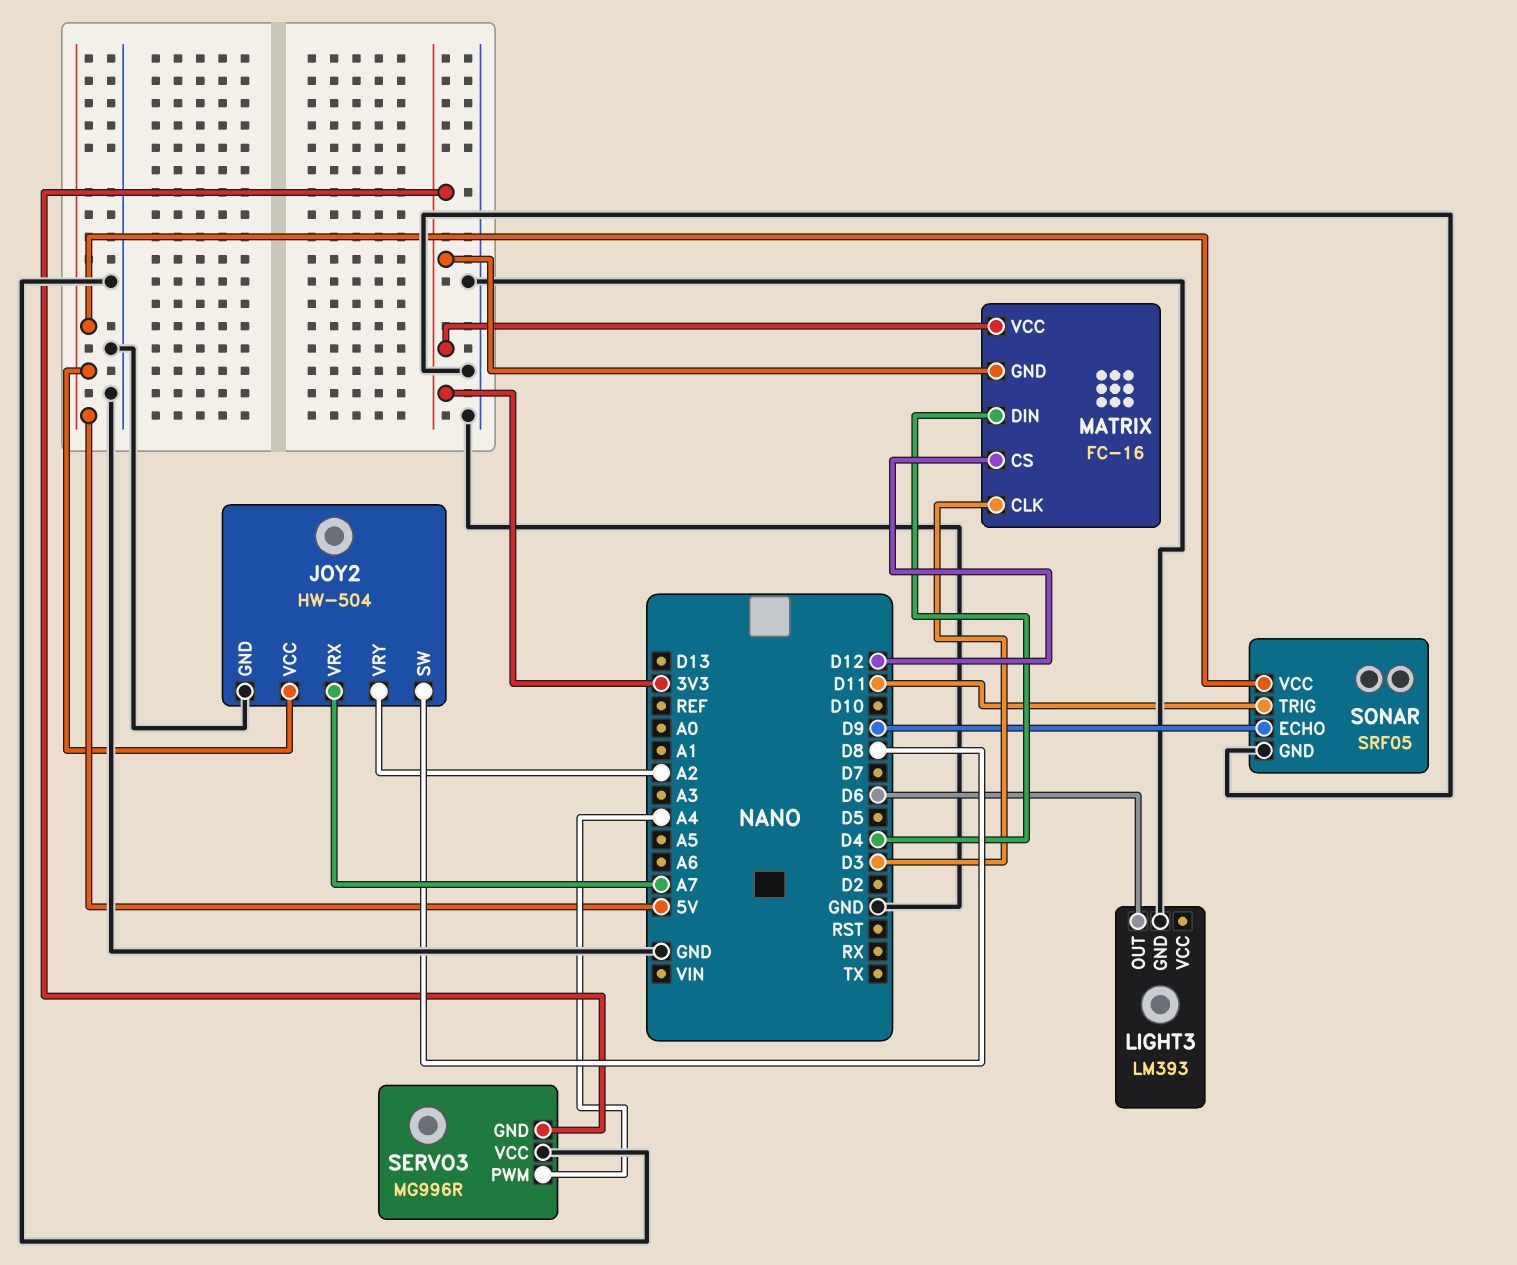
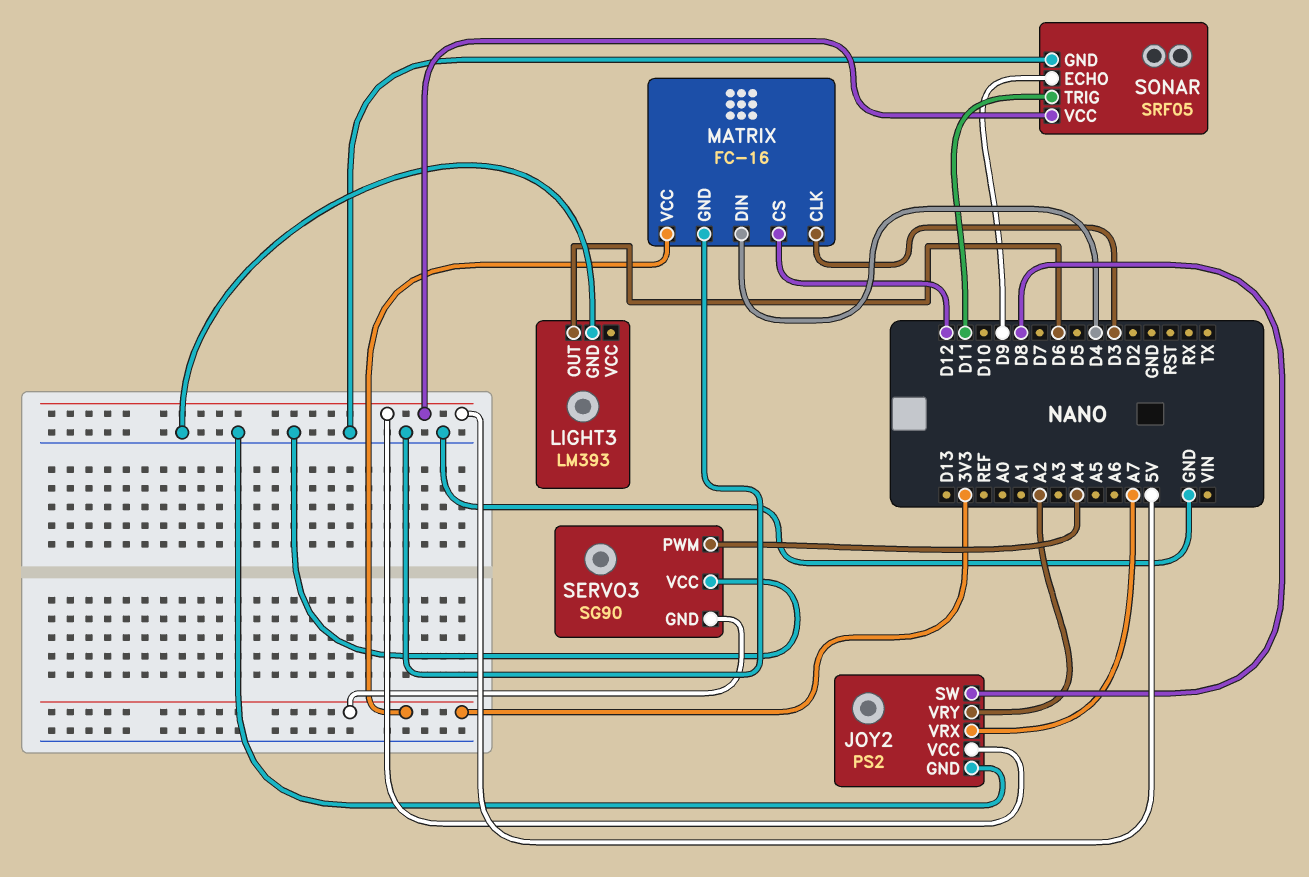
JOY2: HW-504 -> PS2
MATRIX pin GND: 3V3 -> GND
SERVO3: MG996R -> SG90

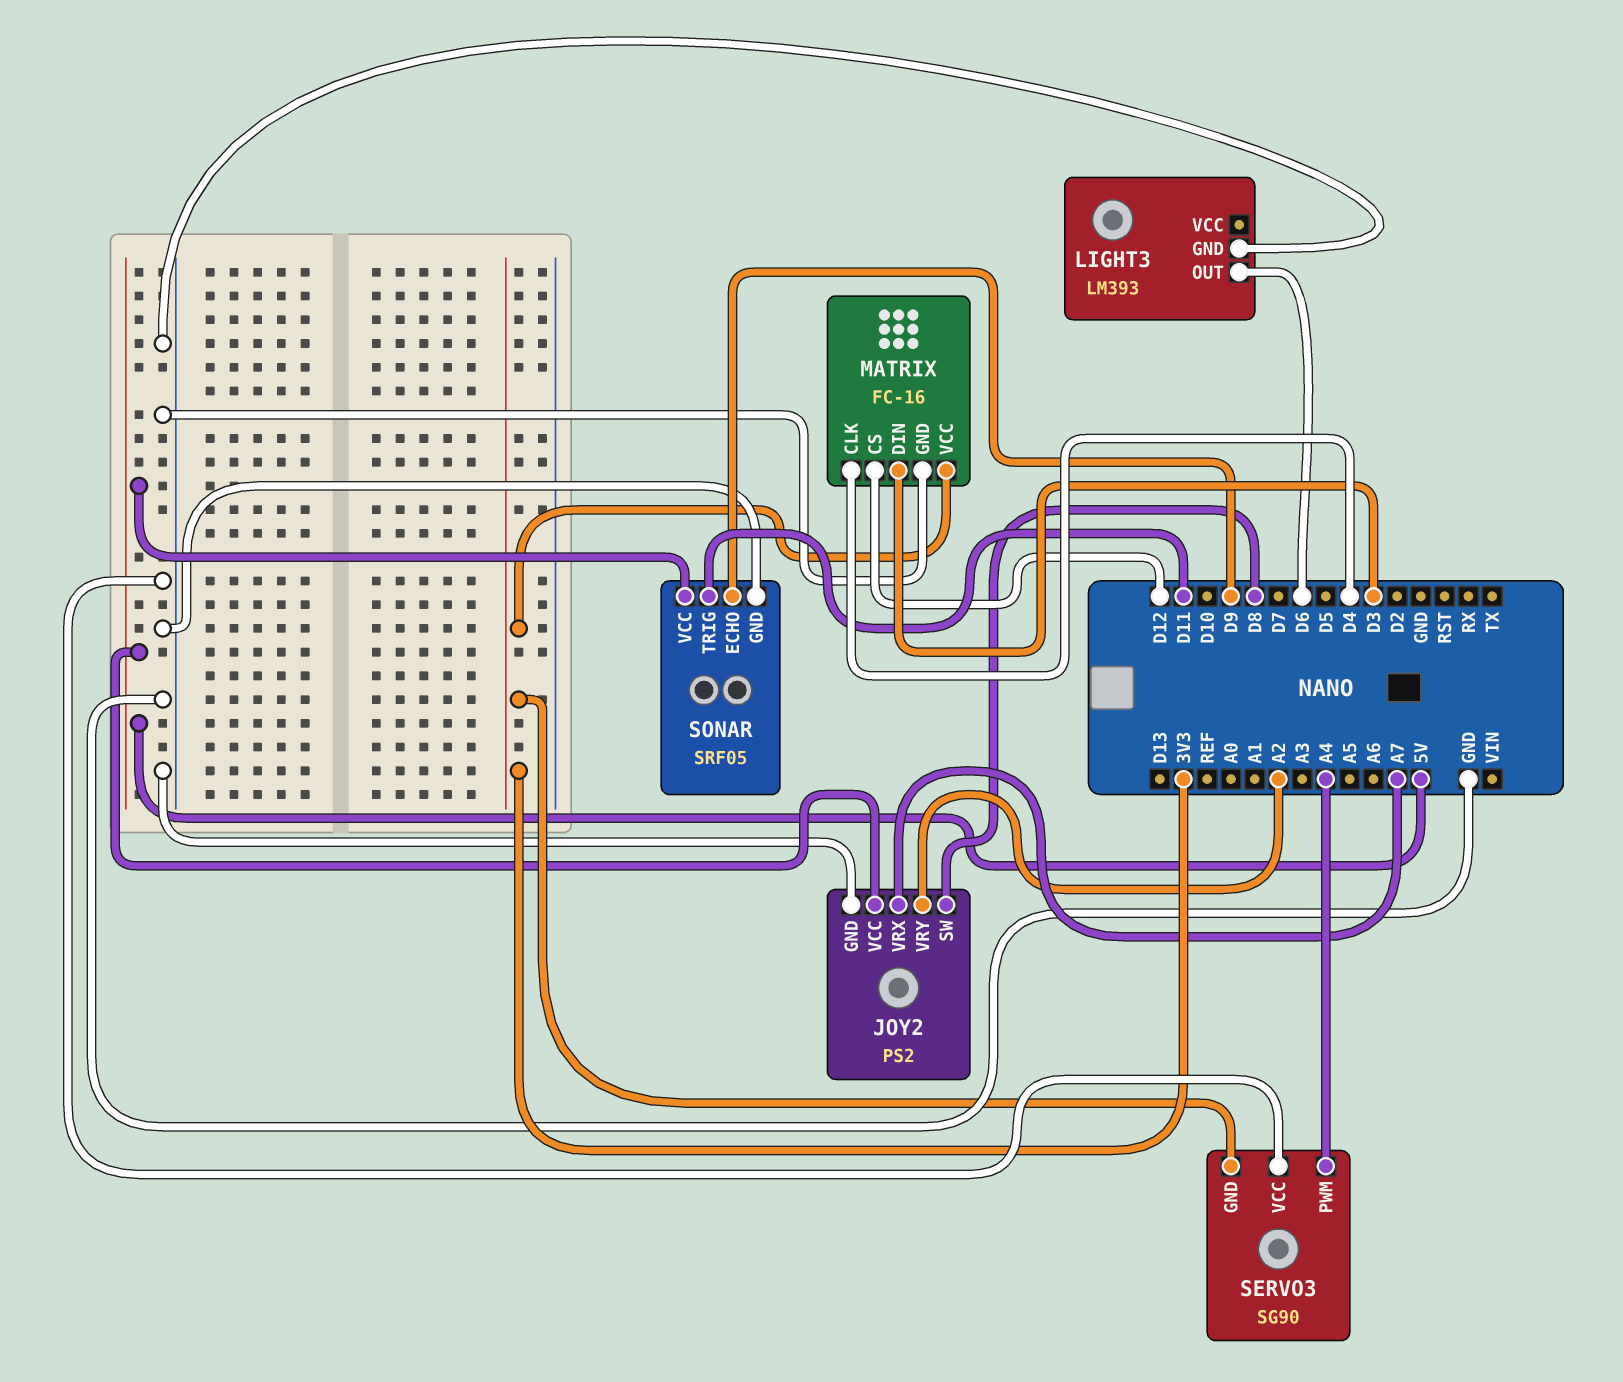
MATRIX pin CLK: D3 -> D4
MATRIX pin DIN: D4 -> D3

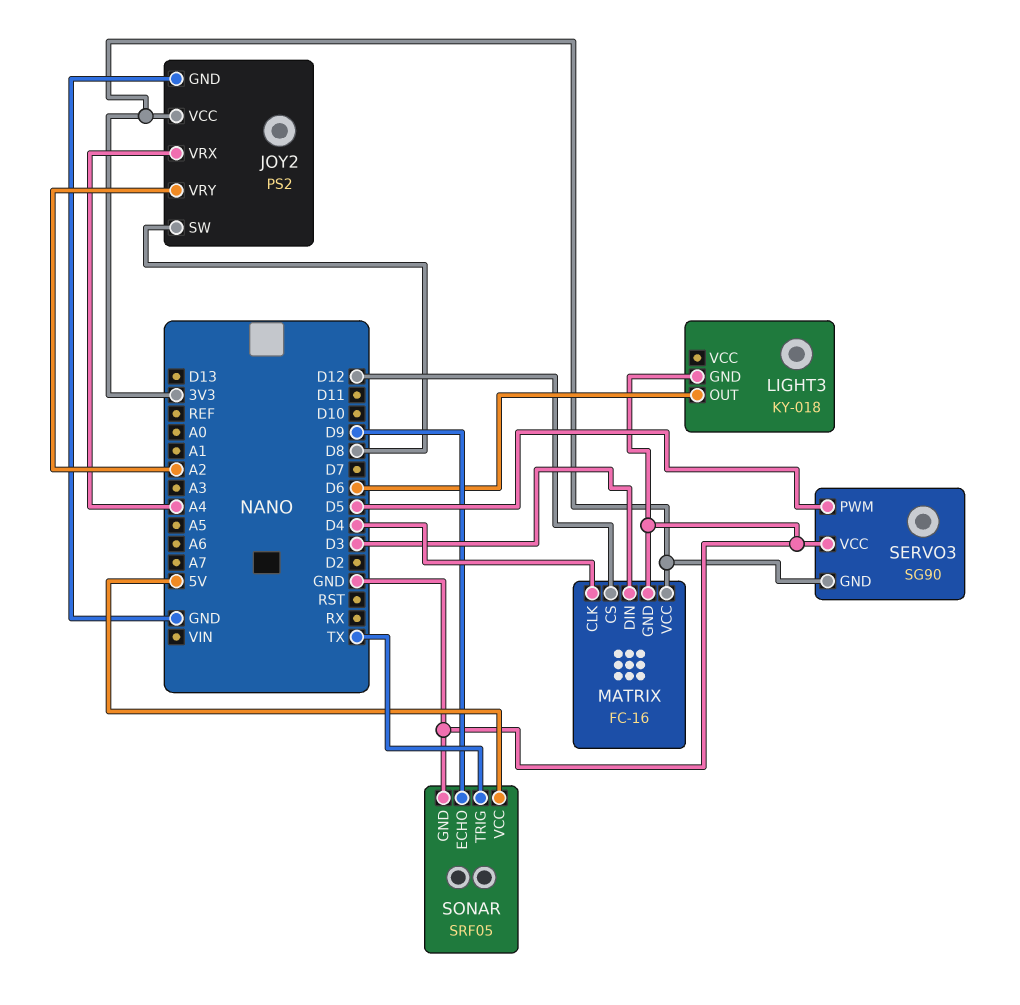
JOY2 pin VCC: 5V -> 3V3
JOY2 pin VRX: A7 -> A4
LIGHT3: LM393 -> KY-018
SERVO3 pin PWM: A4 -> D5
SONAR pin TRIG: D11 -> TX

